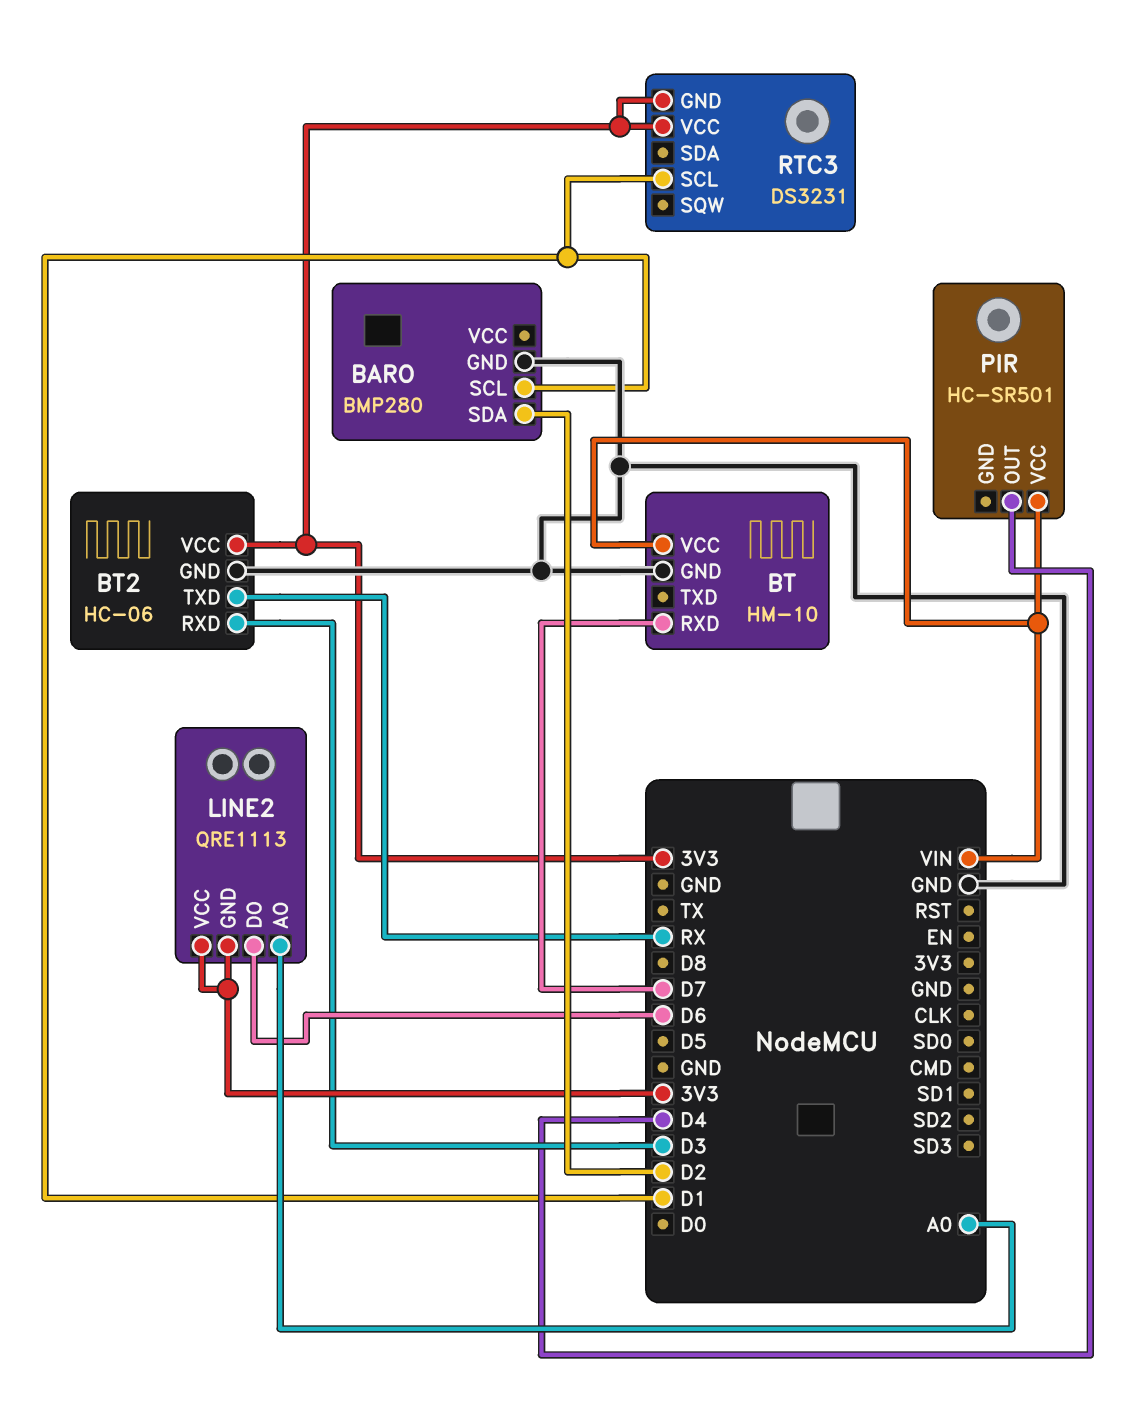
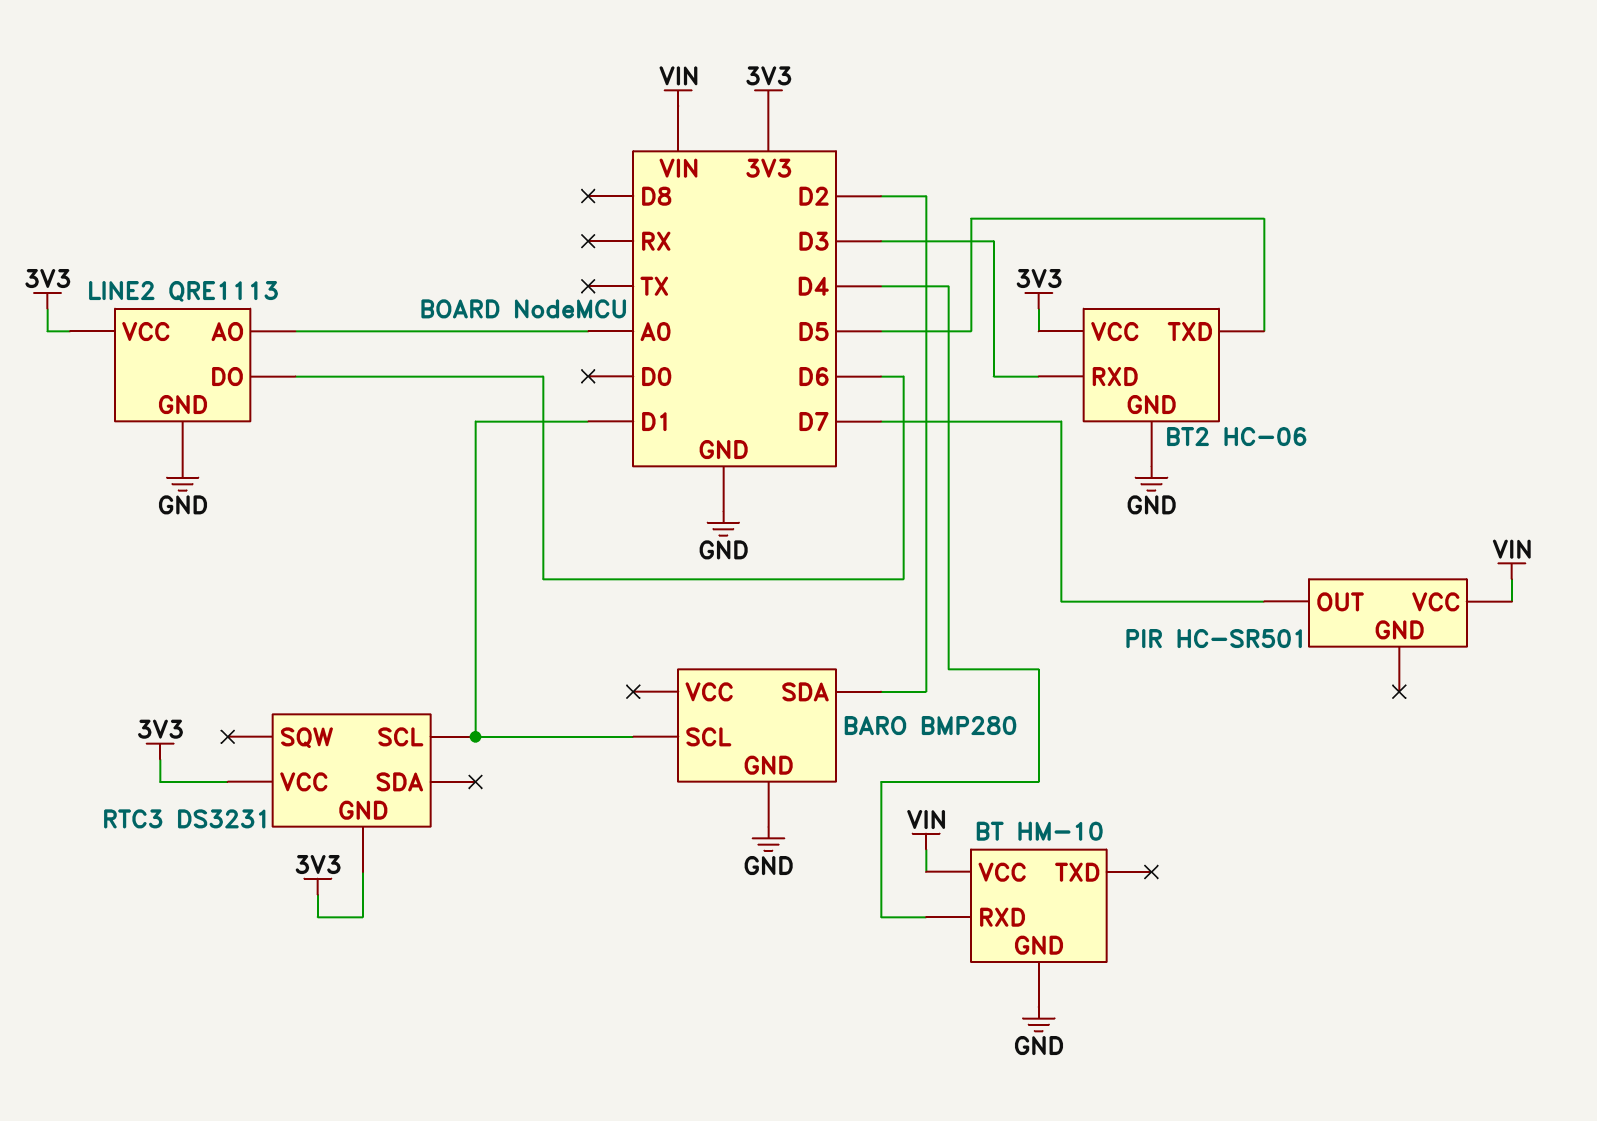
BT pin RXD: D7 -> D4
BT2 pin TXD: RX -> D5
LINE2 pin GND: 3V3 -> GND
PIR pin OUT: D4 -> D7

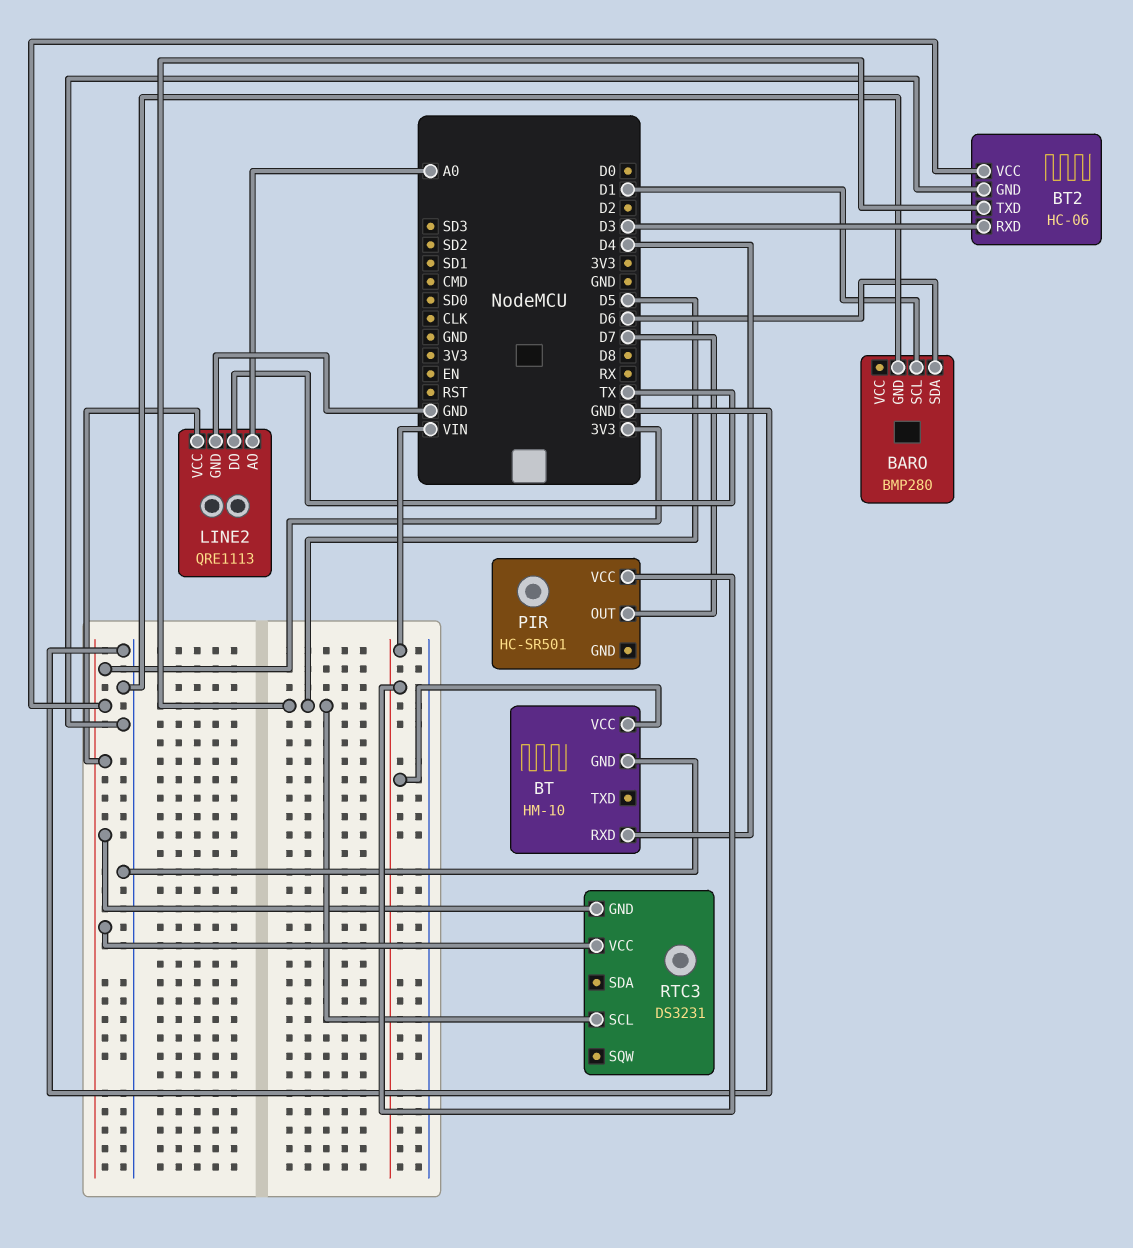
BARO pin SDA: D2 -> D6
LINE2 pin DO: D6 -> TX
RTC3 pin SCL: D1 -> D5

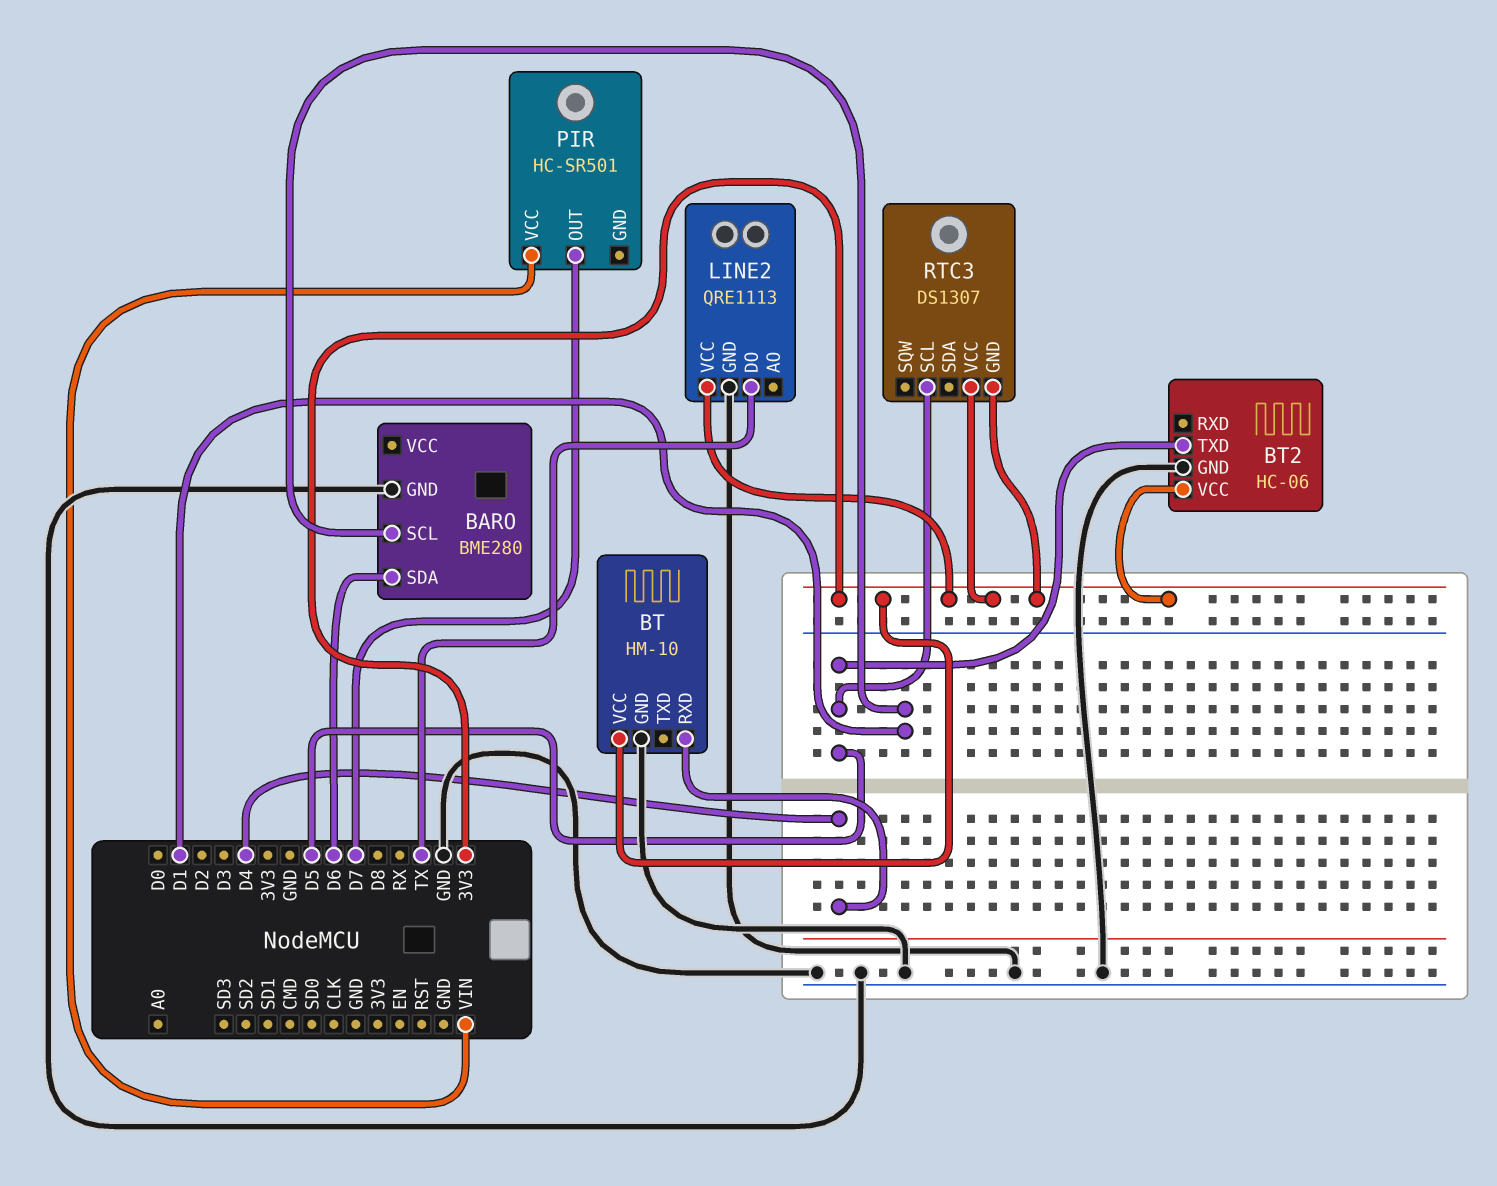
BARO: BMP280 -> BME280
BT pin VCC: VIN -> 3V3
BT2 pin RXD: D3 -> none
LINE2 pin AO: A0 -> none
RTC3: DS3231 -> DS1307

